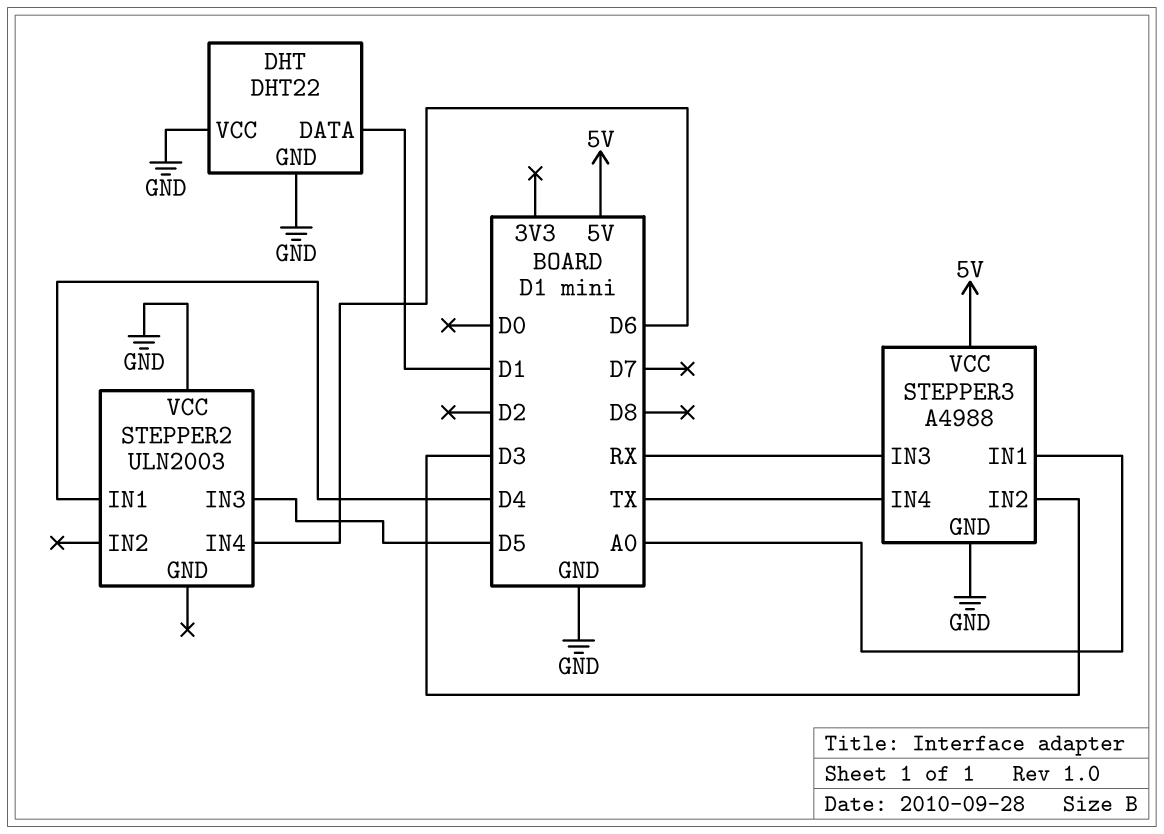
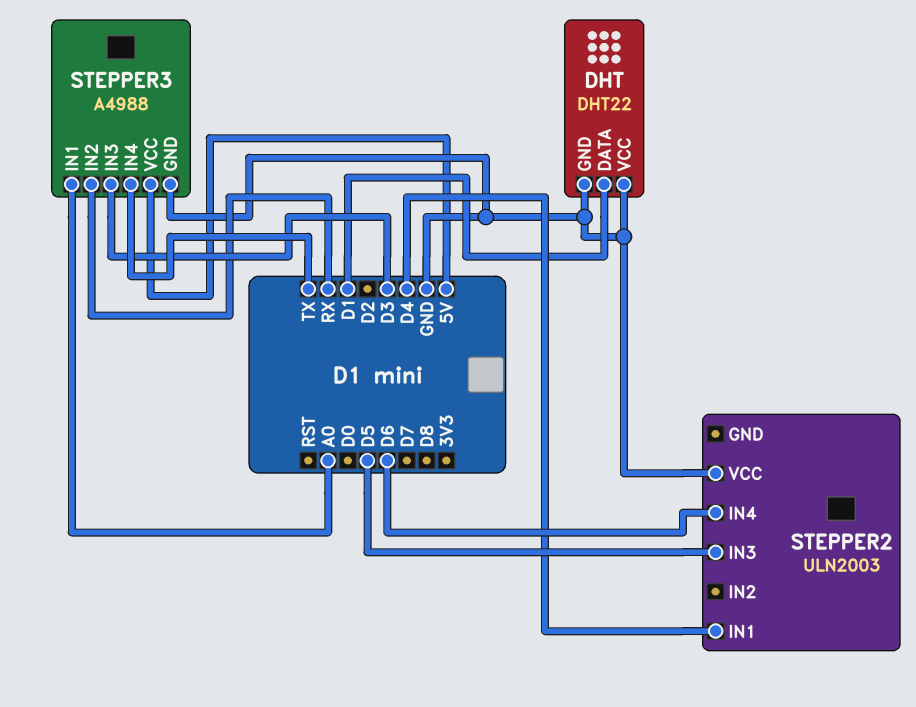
STEPPER3 pin IN2: D3 -> RX
STEPPER3 pin IN3: RX -> D3

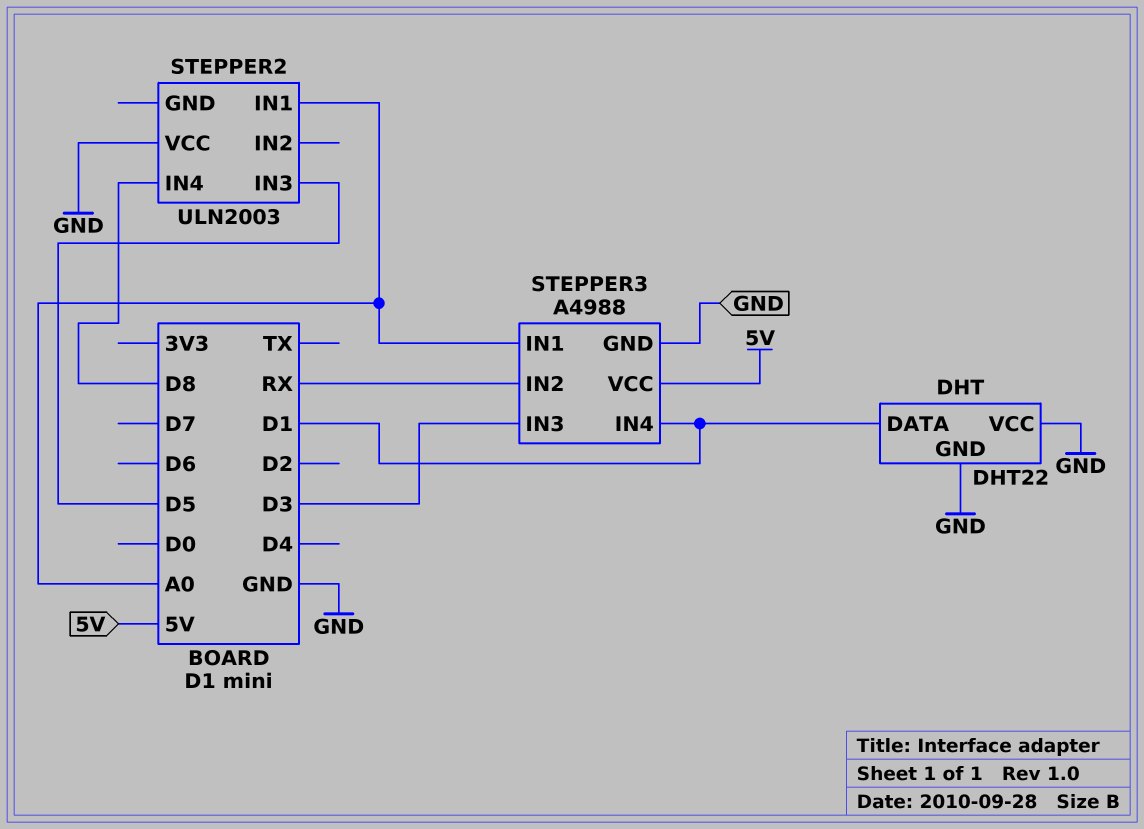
STEPPER2 pin IN1: D4 -> A0
STEPPER2 pin IN4: D6 -> D8
STEPPER3 pin IN4: TX -> D1

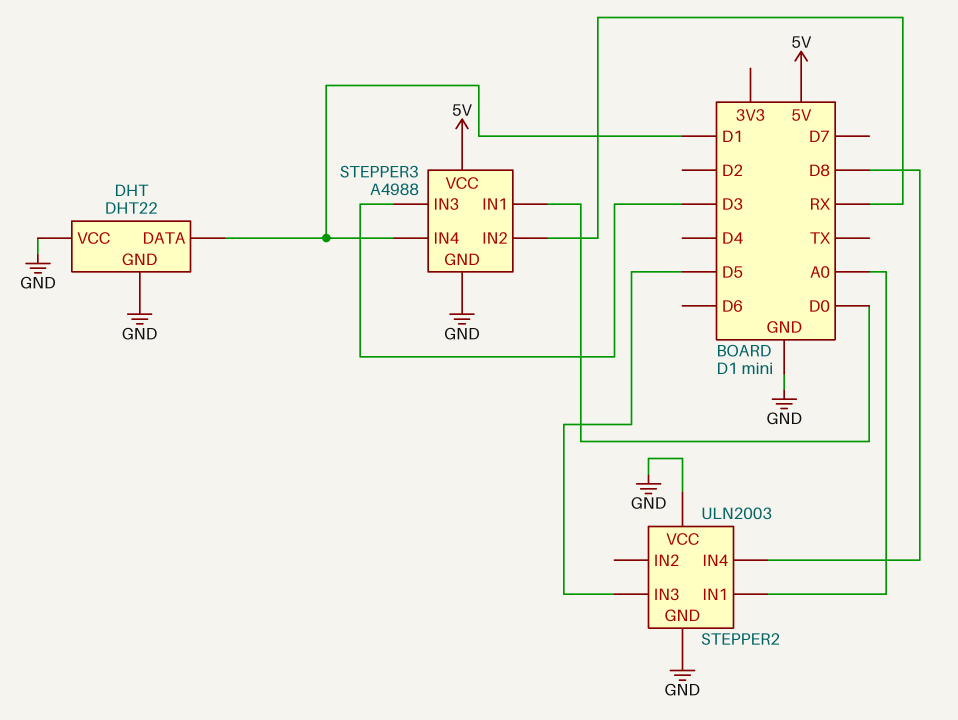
STEPPER2 pin GND: none -> GND
STEPPER3 pin IN1: A0 -> D0

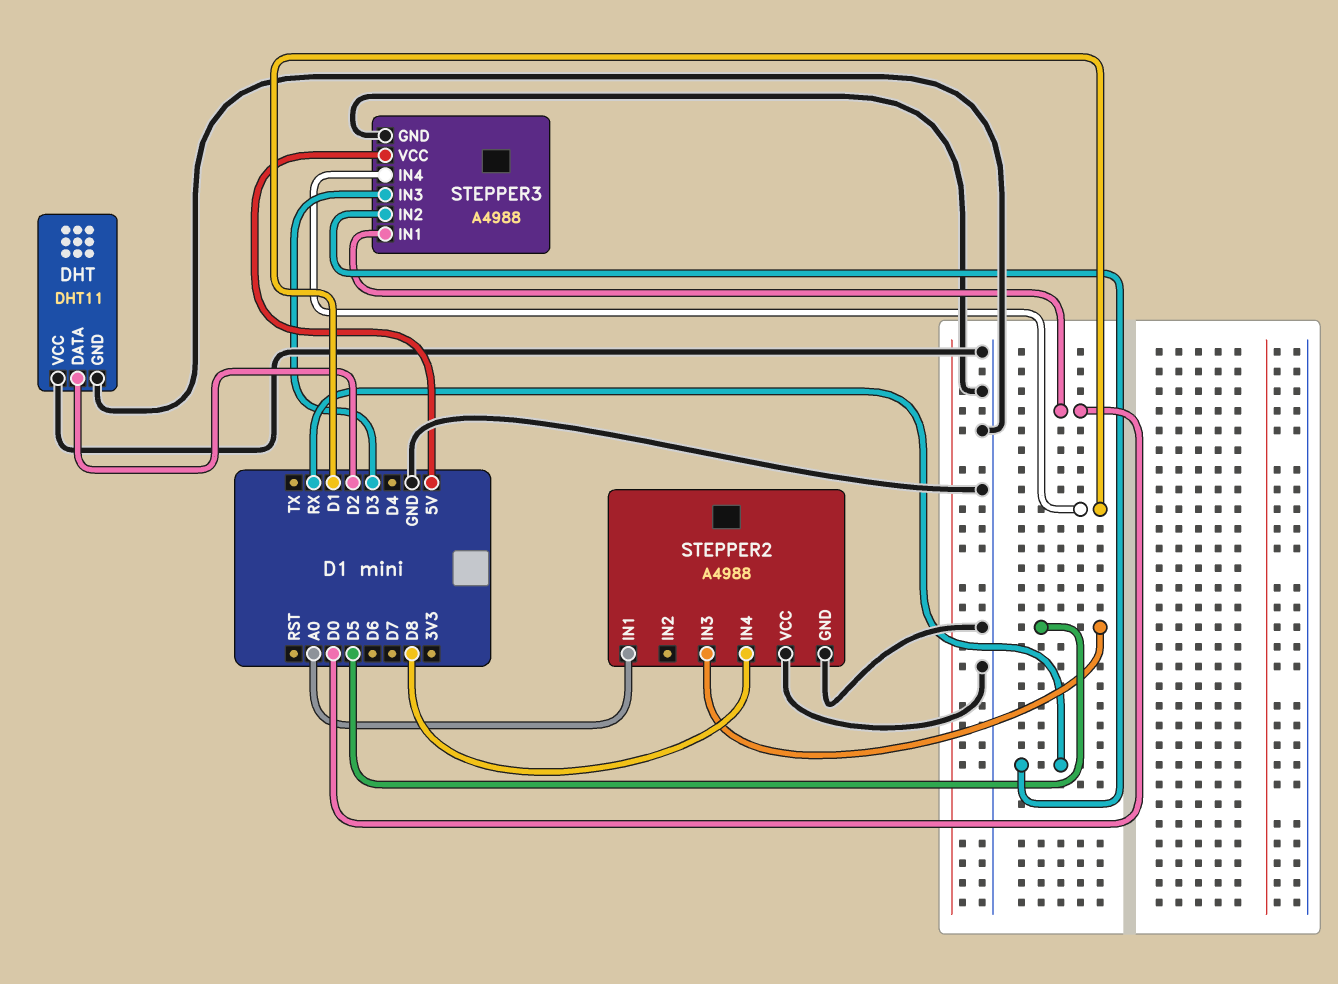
DHT: DHT22 -> DHT11
DHT pin DATA: D1 -> D2
STEPPER2: ULN2003 -> A4988

